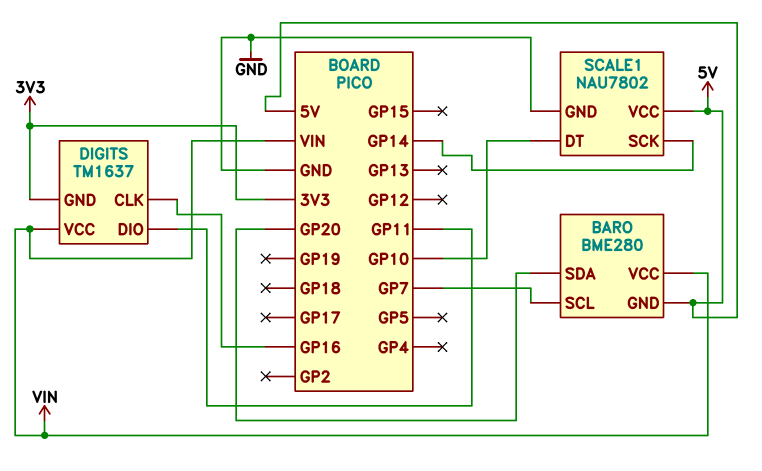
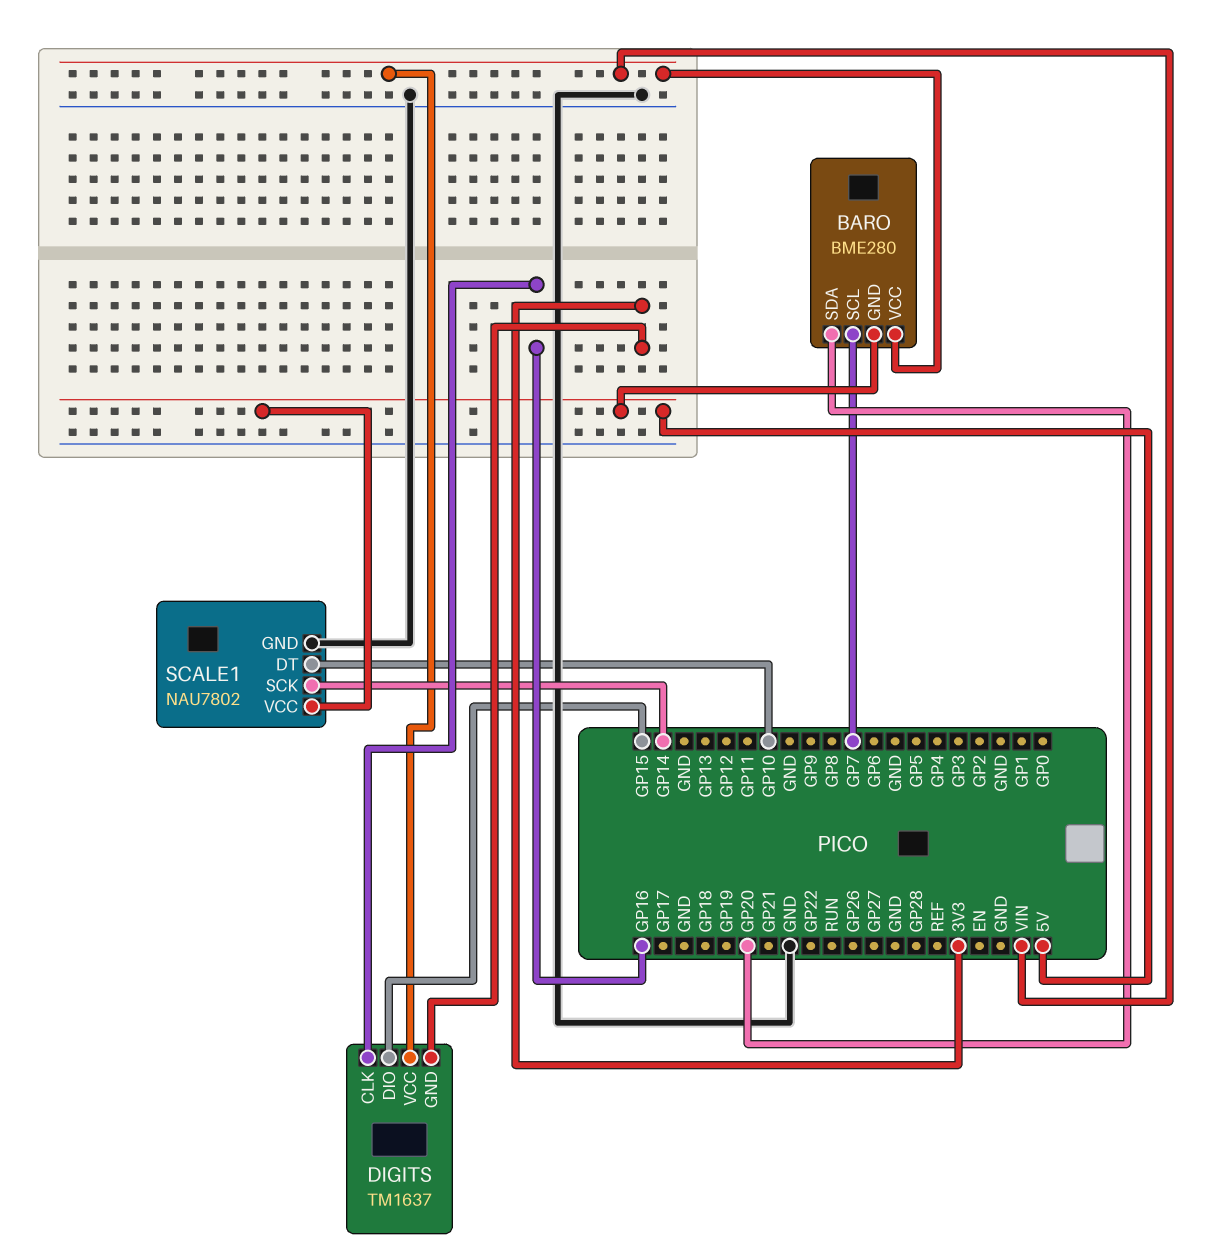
DIGITS pin DIO: GP11 -> GP15

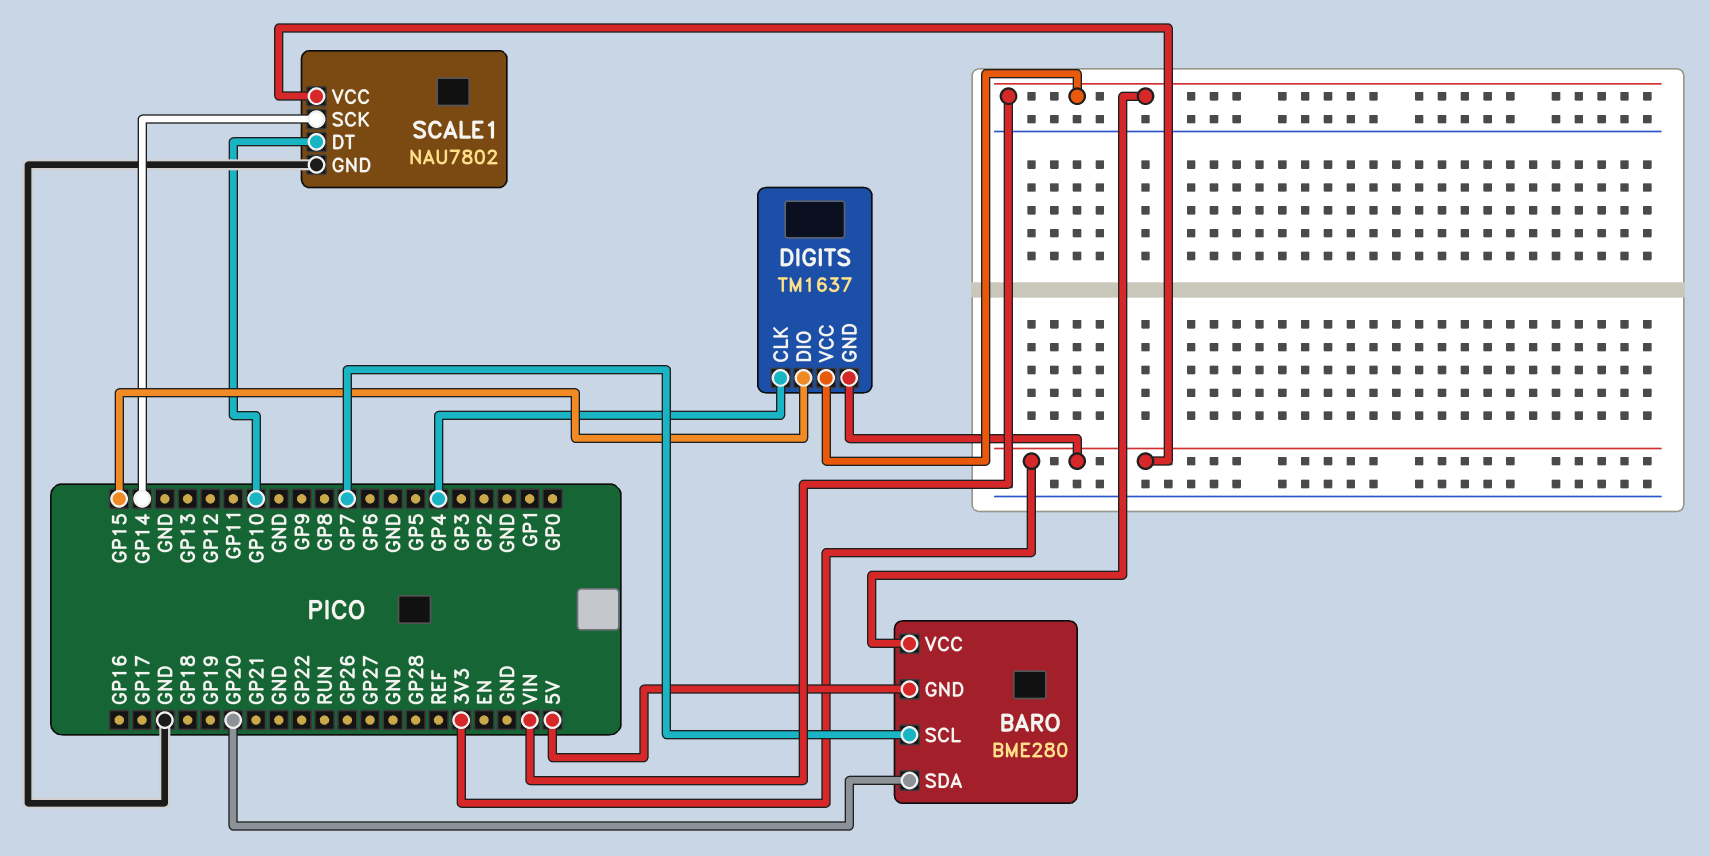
DIGITS pin CLK: GP16 -> GP4
SCALE1 pin VCC: 5V -> 3V3

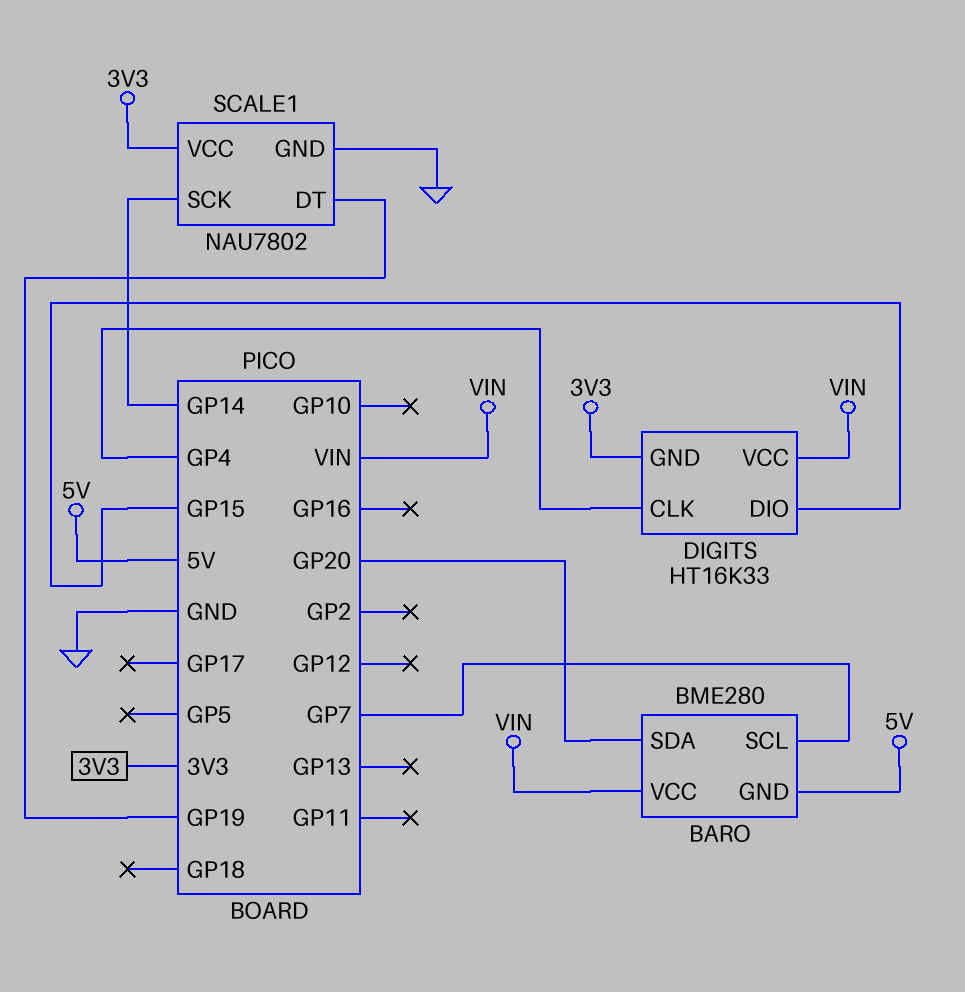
DIGITS: TM1637 -> HT16K33
SCALE1 pin DT: GP10 -> GP19

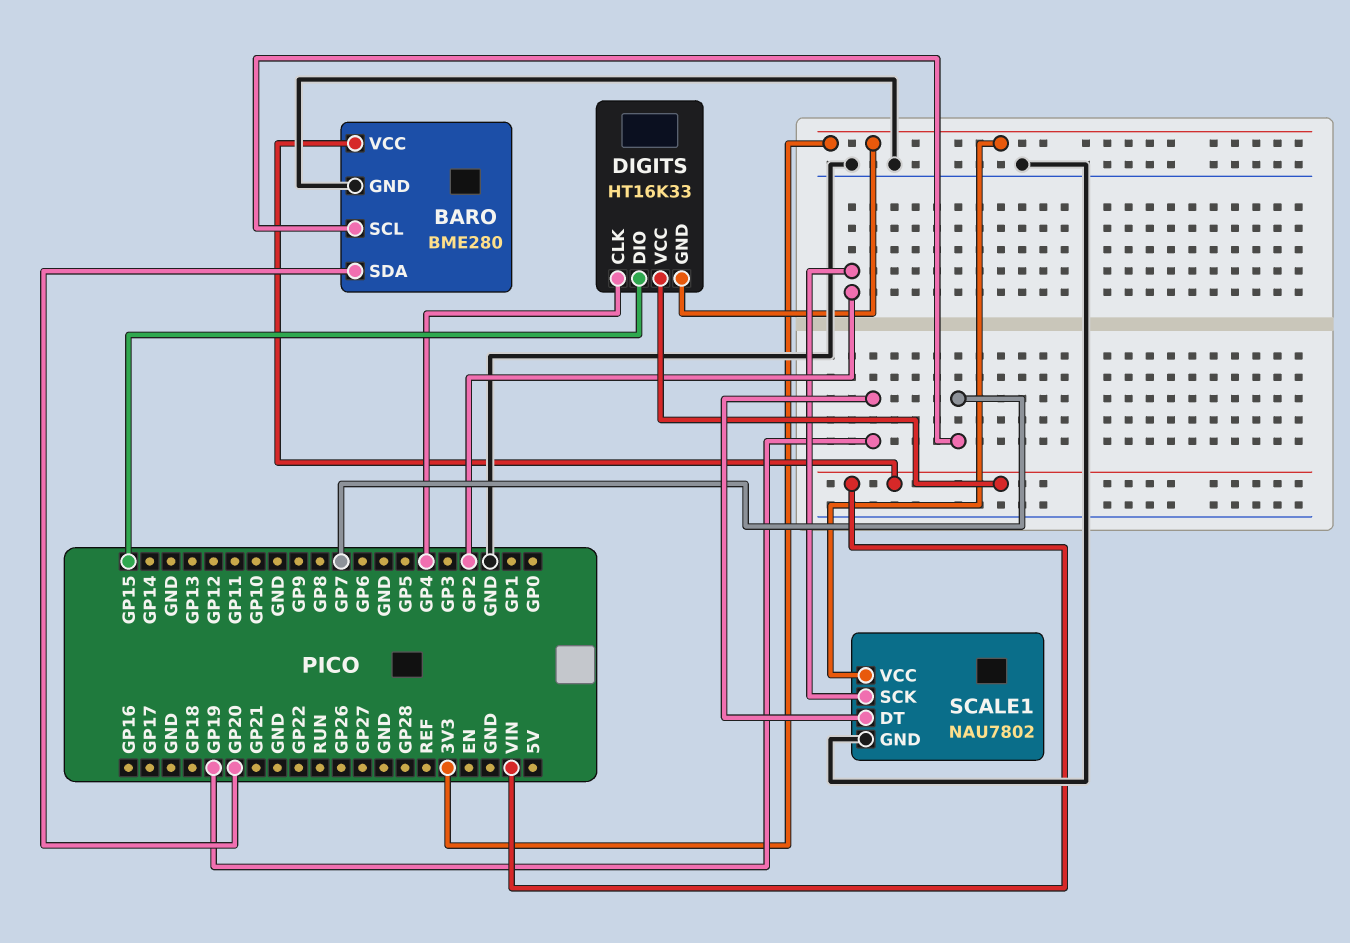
BARO pin GND: 5V -> GND
SCALE1 pin SCK: GP14 -> GP2

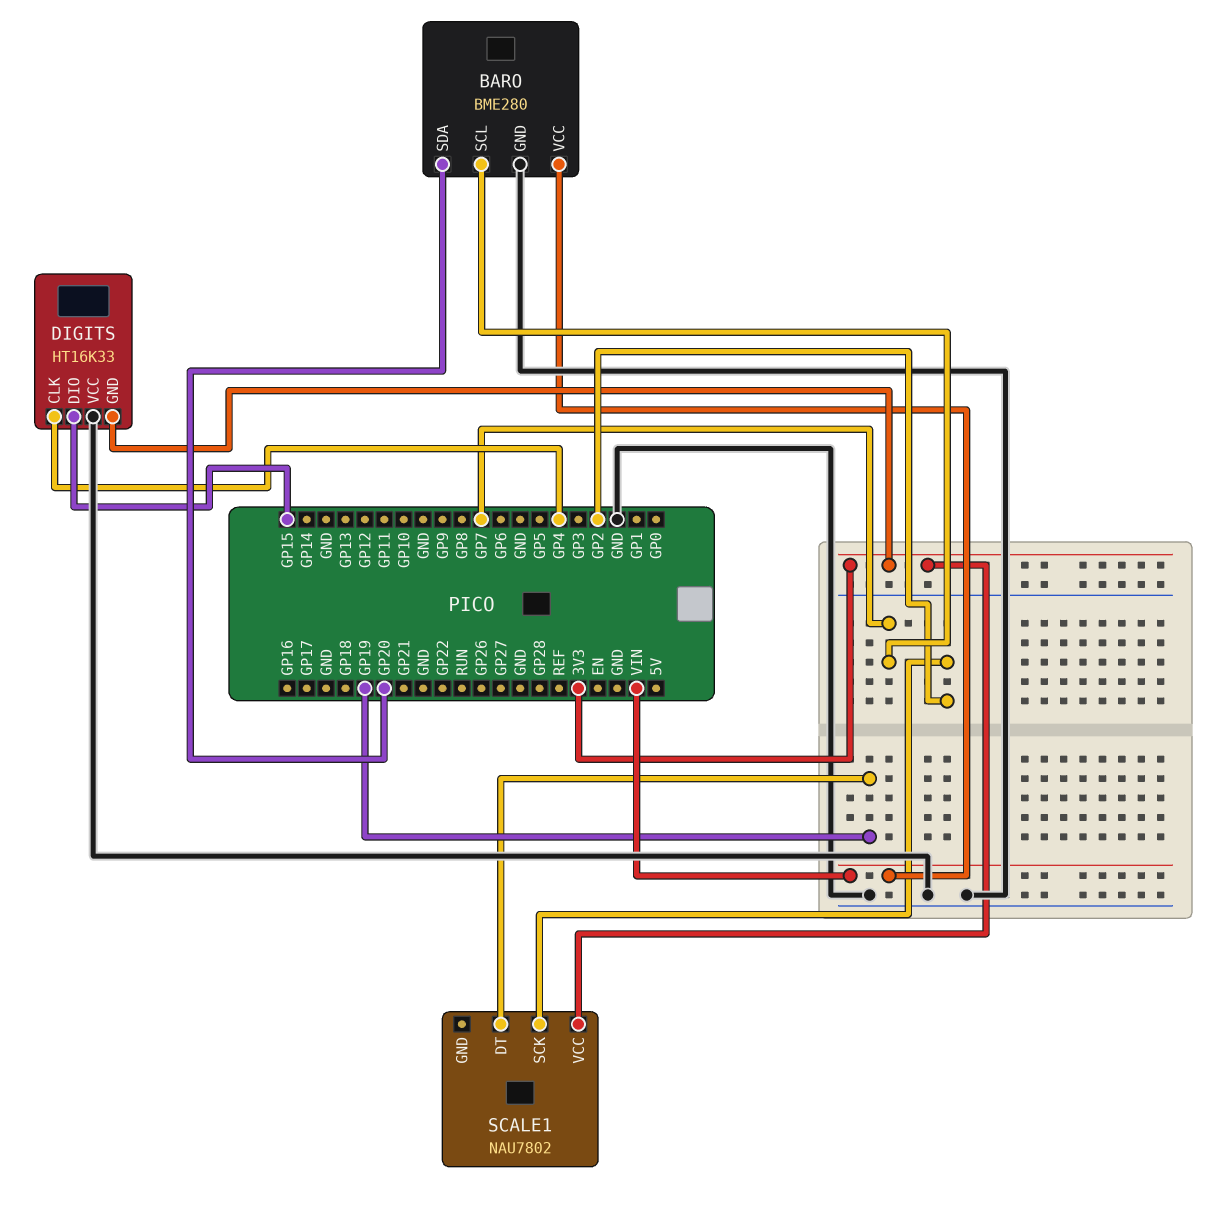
DIGITS pin VCC: VIN -> GND
SCALE1 pin GND: GND -> none

